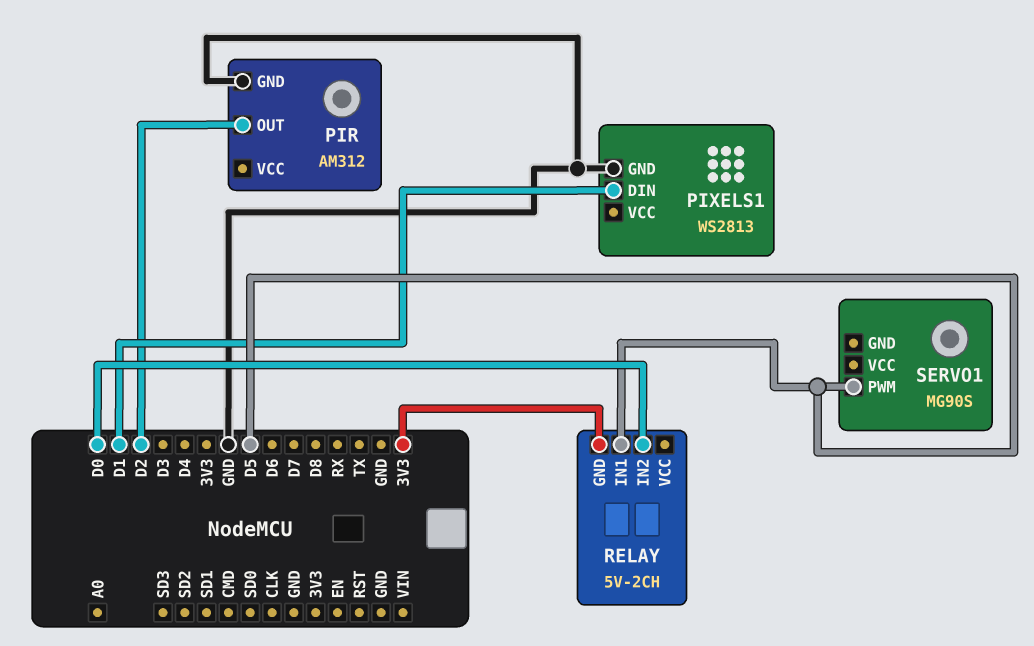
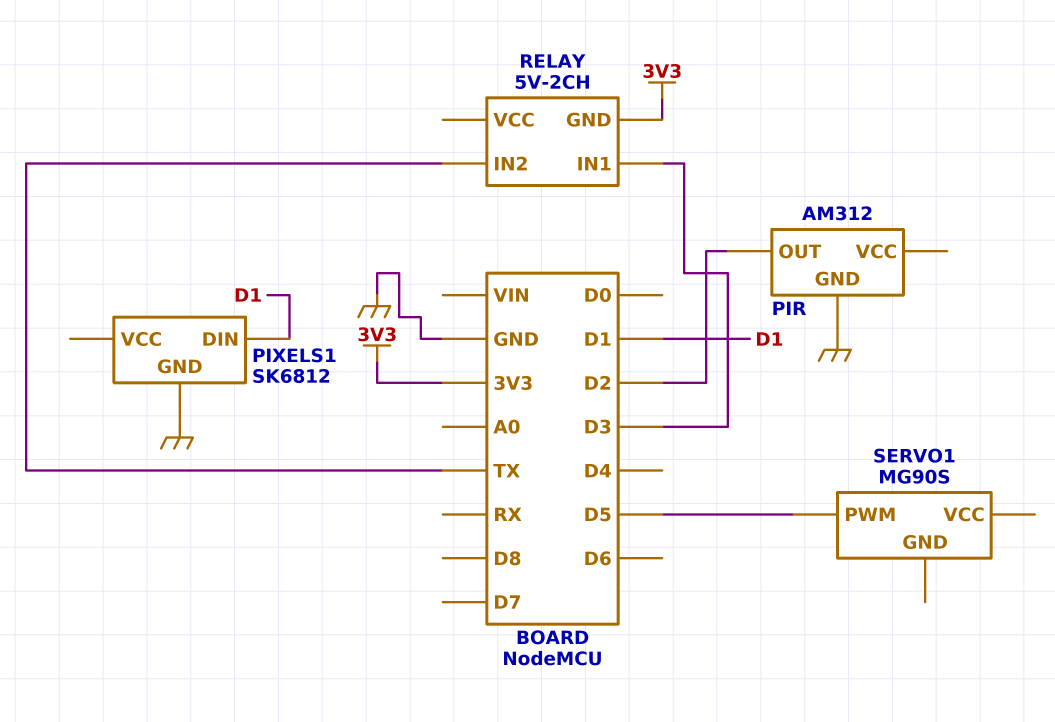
PIXELS1: WS2813 -> SK6812
RELAY pin IN1: D5 -> D3
RELAY pin IN2: D0 -> TX

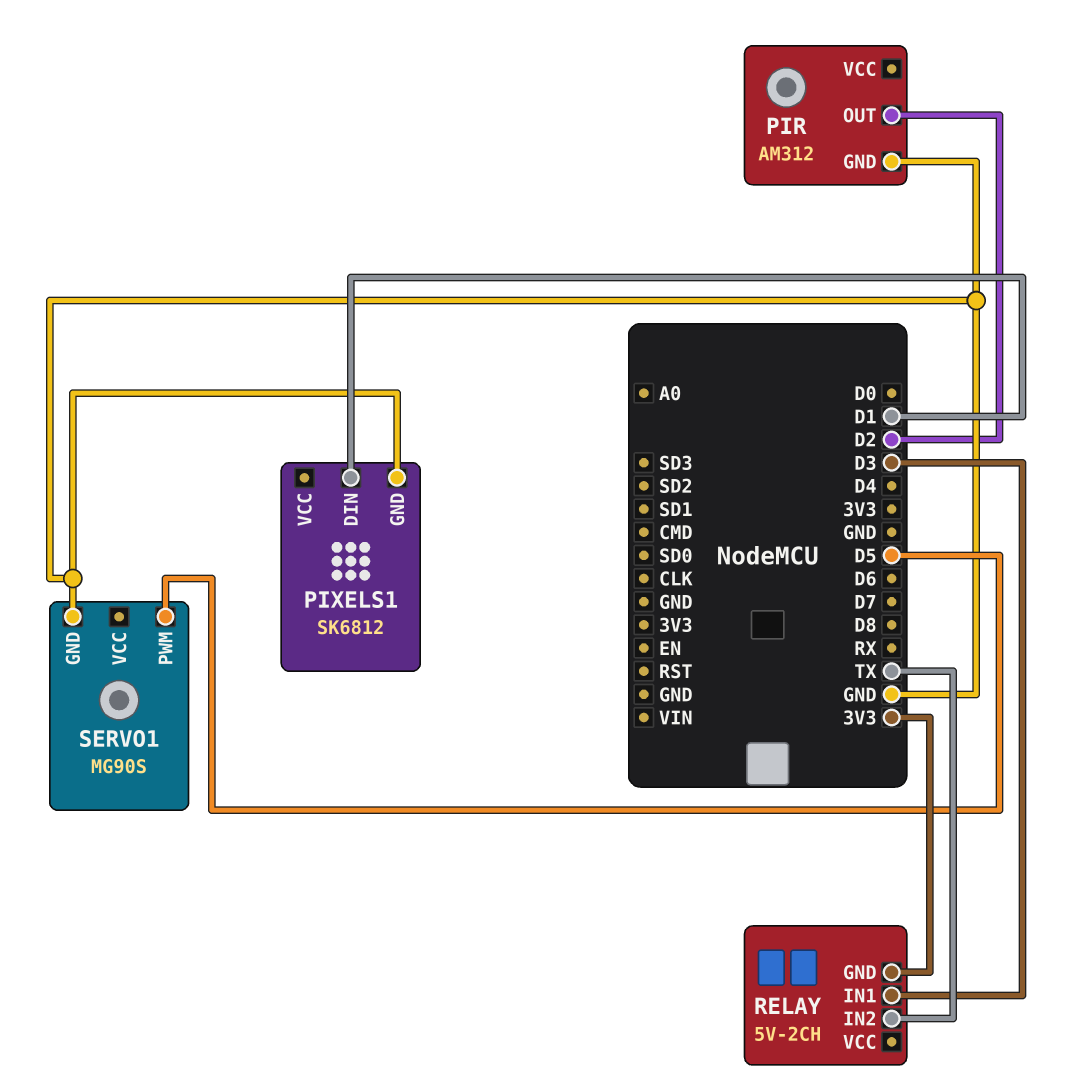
SERVO1 pin GND: none -> GND

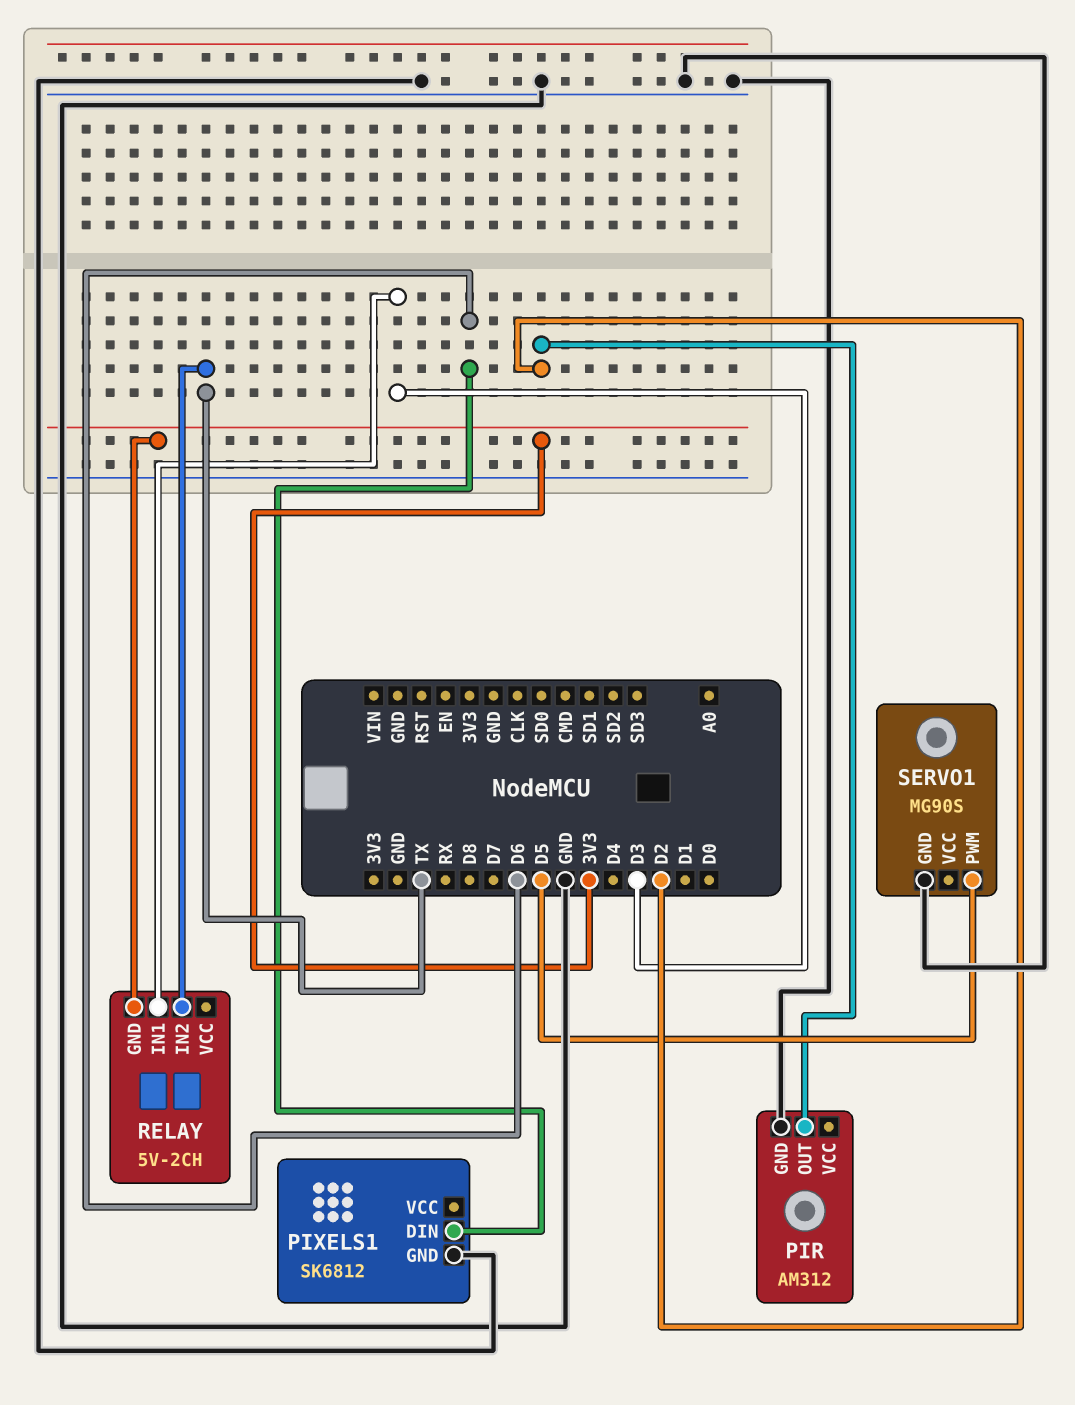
PIXELS1 pin DIN: D1 -> D6

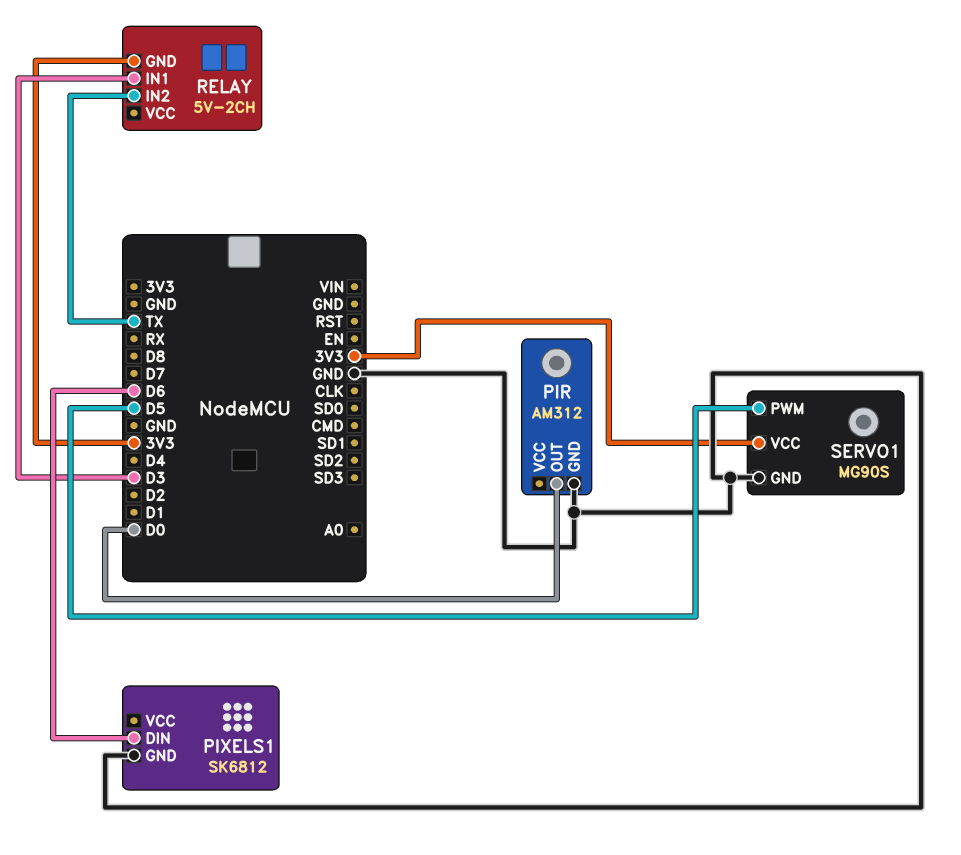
PIR pin OUT: D2 -> D0
SERVO1 pin VCC: none -> 3V3

